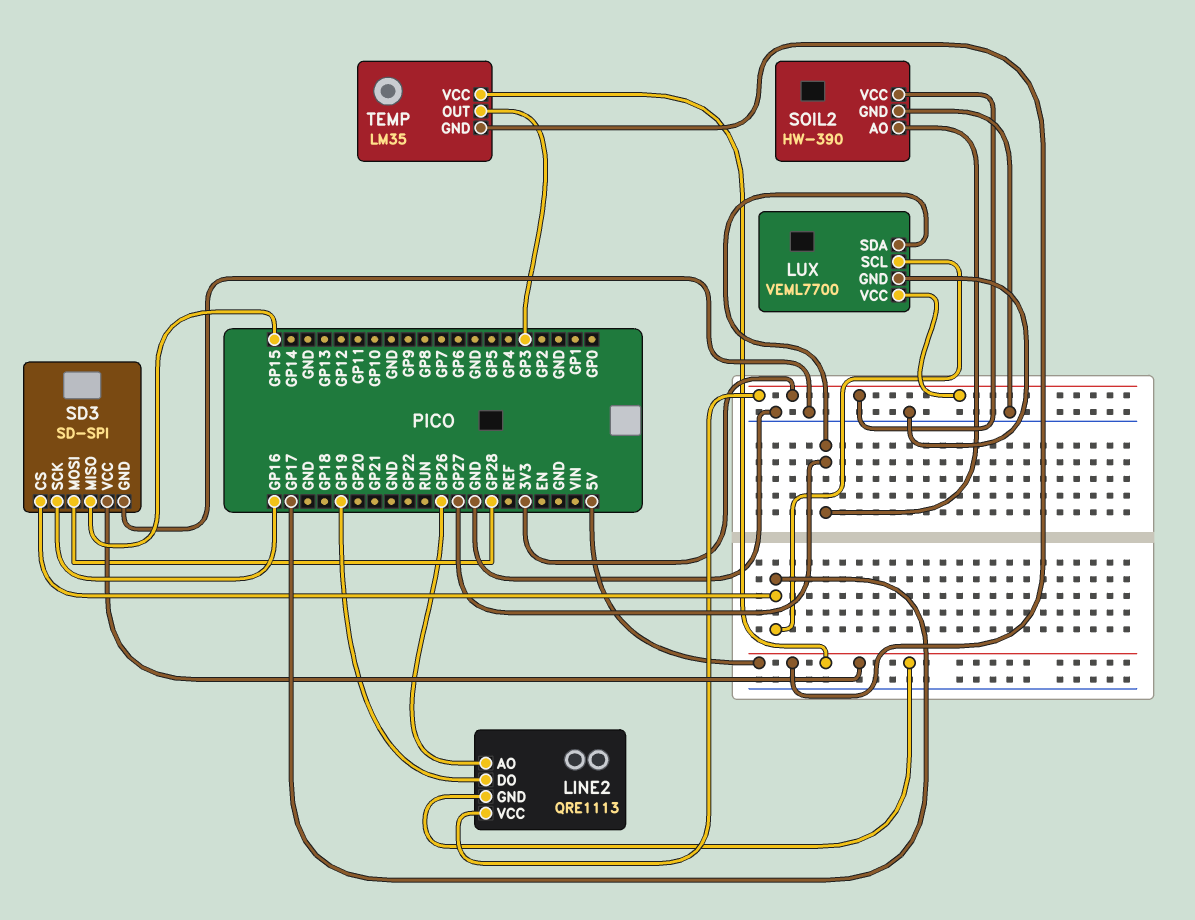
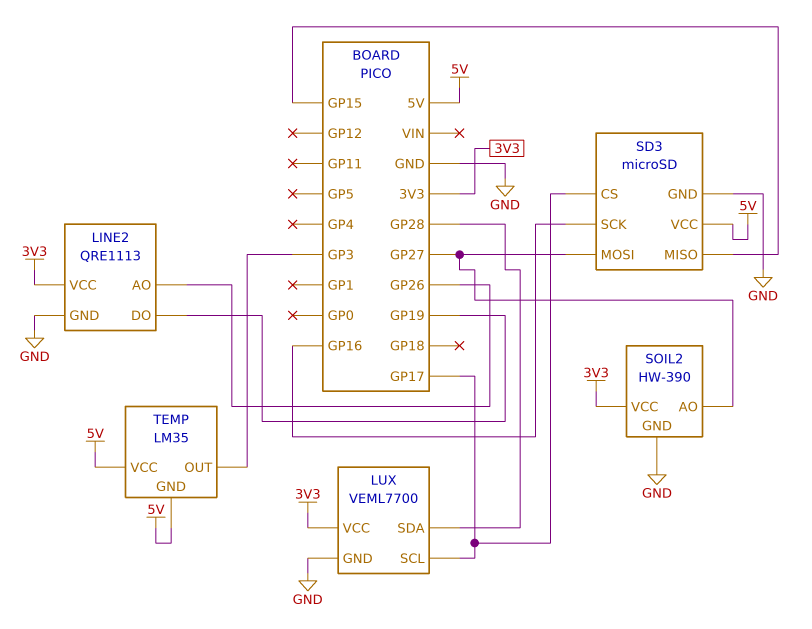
LINE2 pin GND: 5V -> GND
LUX pin SDA: GP27 -> GP28
SD3: SD-SPI -> microSD
SD3 pin MOSI: GP28 -> GP27

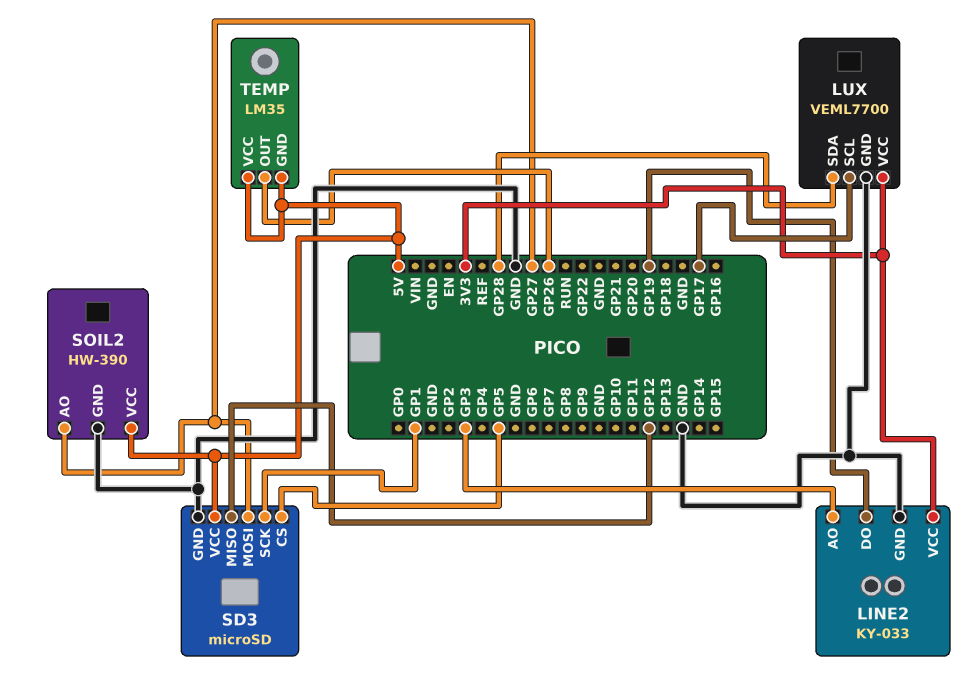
LINE2: QRE1113 -> KY-033
LINE2 pin AO: GP26 -> GP3
SD3 pin CS: GP17 -> GP5
SD3 pin MISO: GP15 -> GP12
SD3 pin SCK: GP16 -> GP1
SOIL2 pin VCC: 3V3 -> 5V
TEMP pin OUT: GP3 -> GP26

